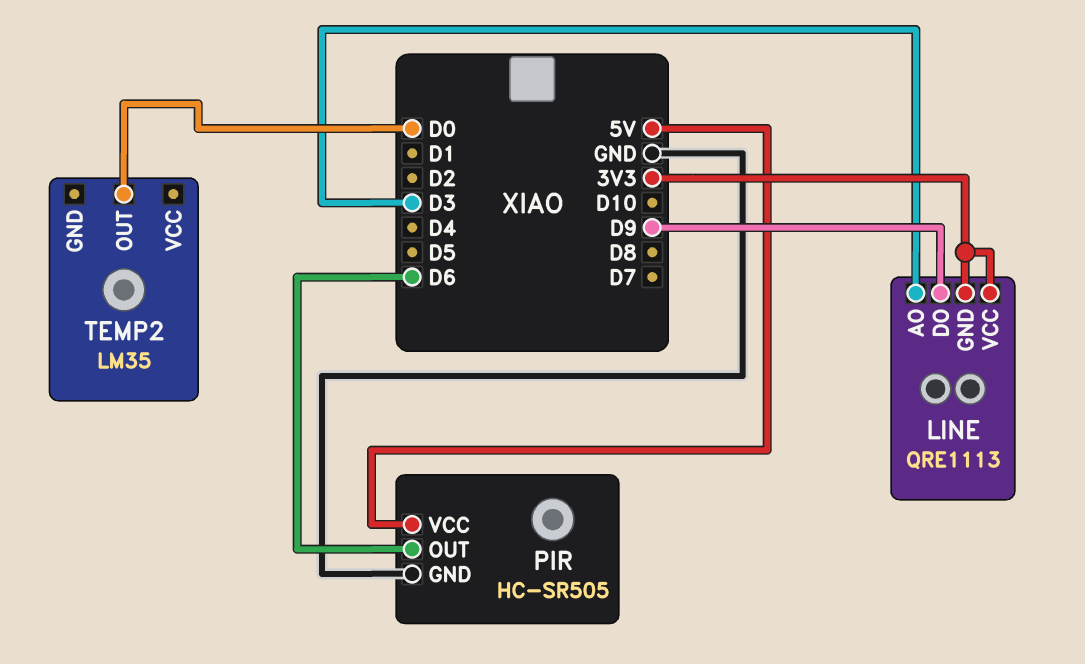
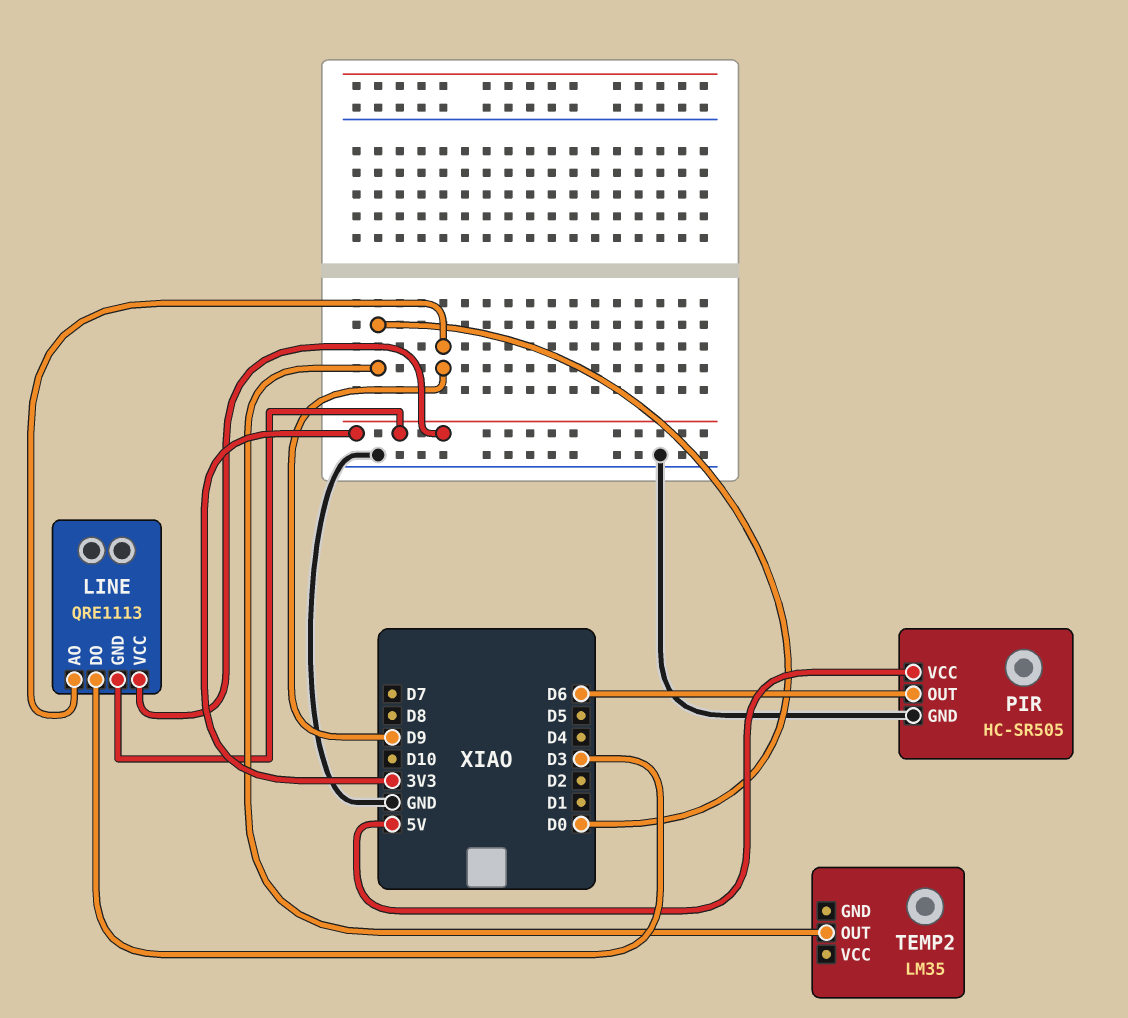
LINE pin AO: D3 -> D9
LINE pin DO: D9 -> D3

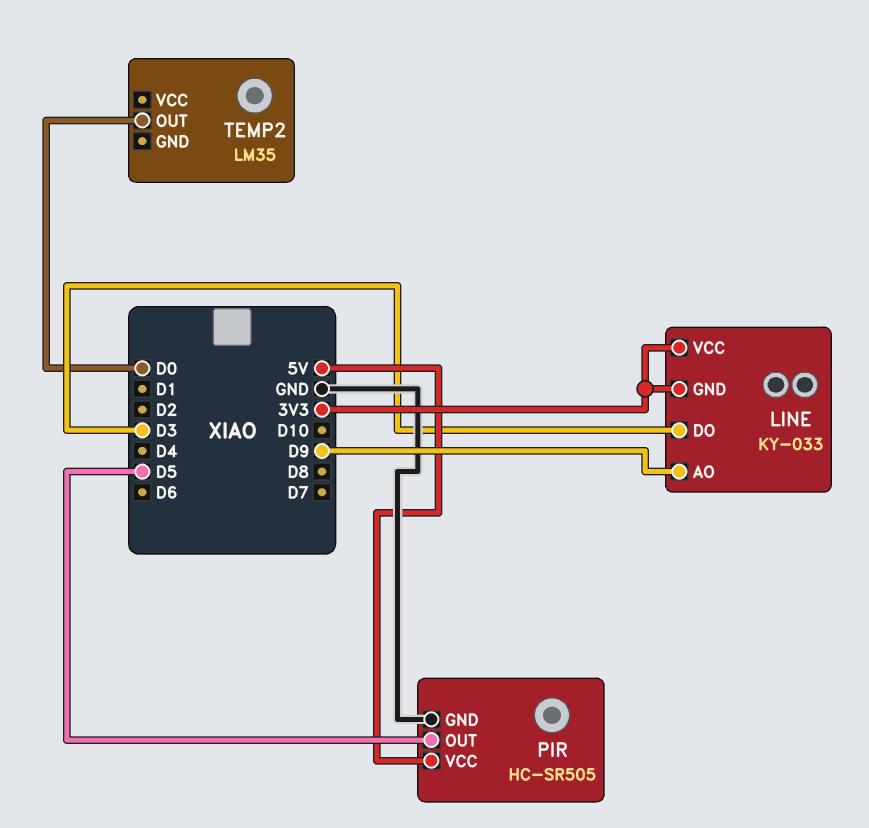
LINE: QRE1113 -> KY-033
PIR pin OUT: D6 -> D5

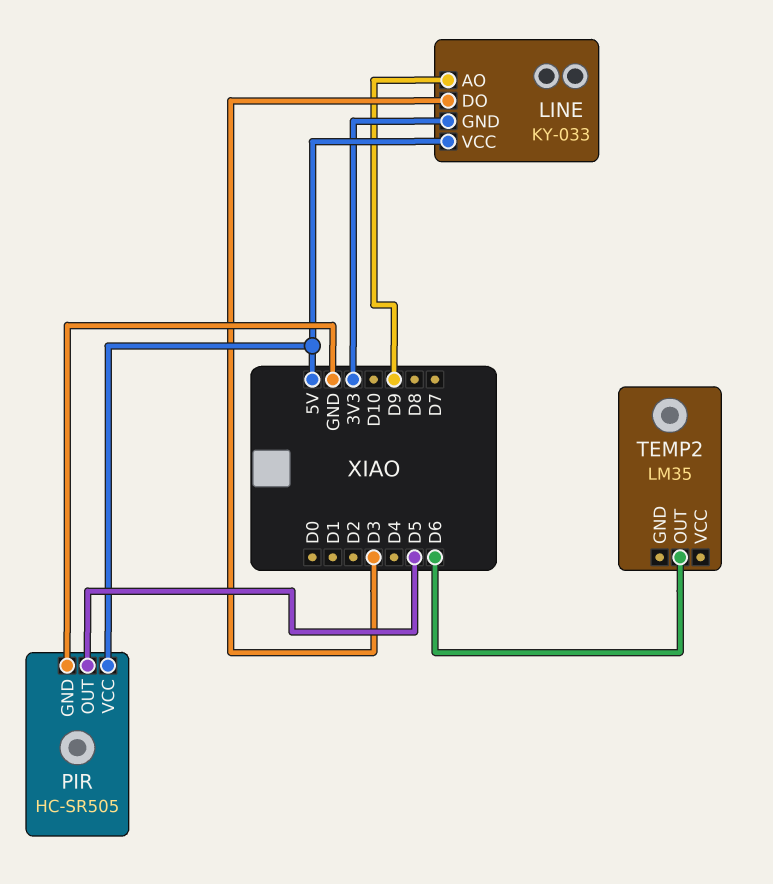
LINE pin VCC: 3V3 -> 5V
TEMP2 pin OUT: D0 -> D6

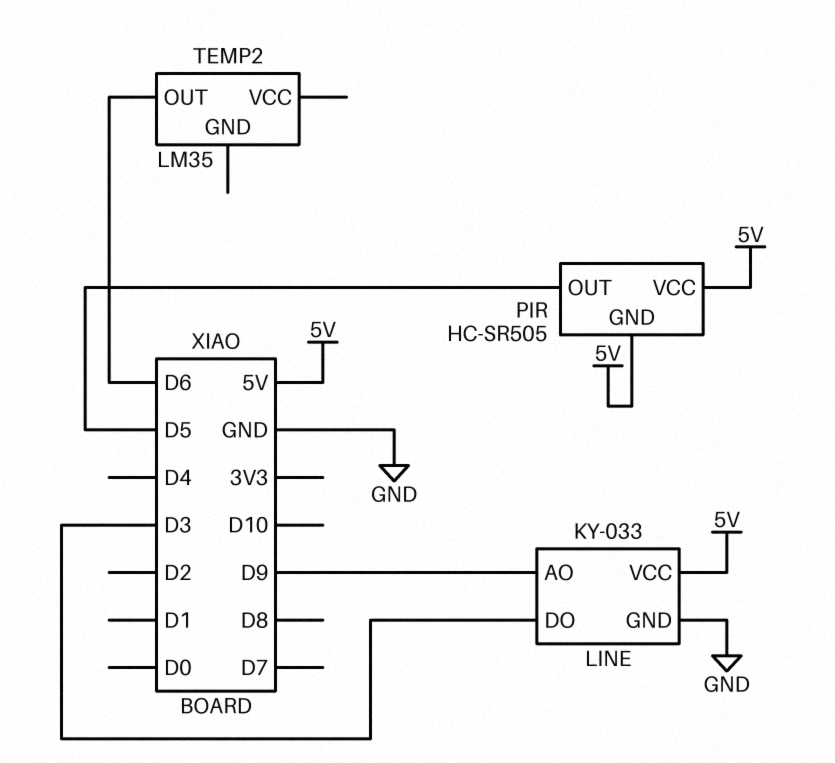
LINE pin GND: 3V3 -> GND
PIR pin GND: GND -> 5V

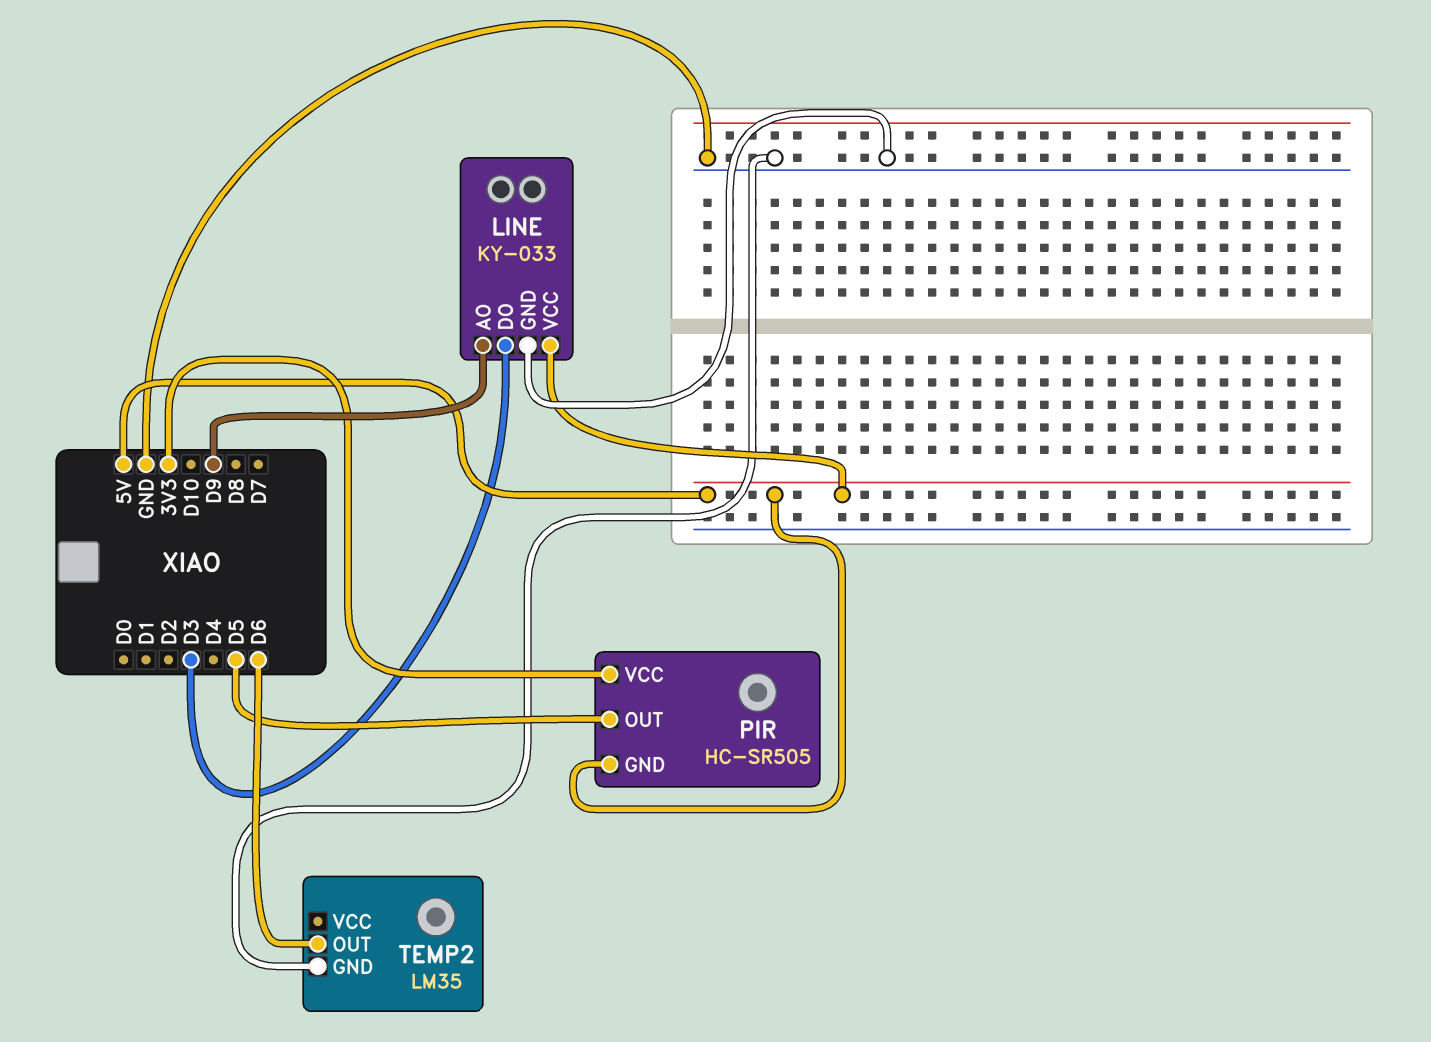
PIR pin VCC: 5V -> 3V3
TEMP2 pin GND: none -> GND

